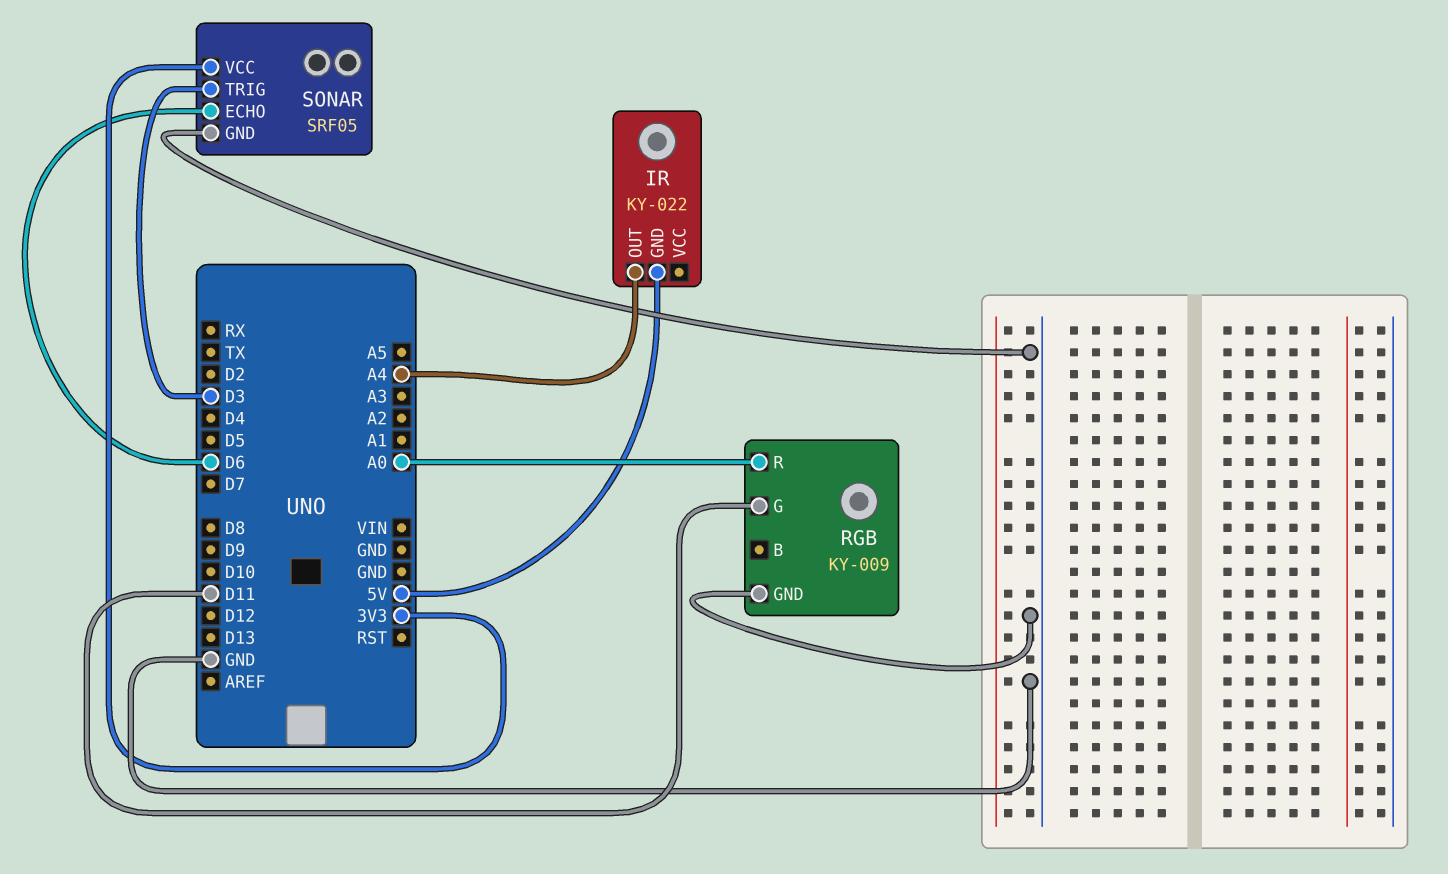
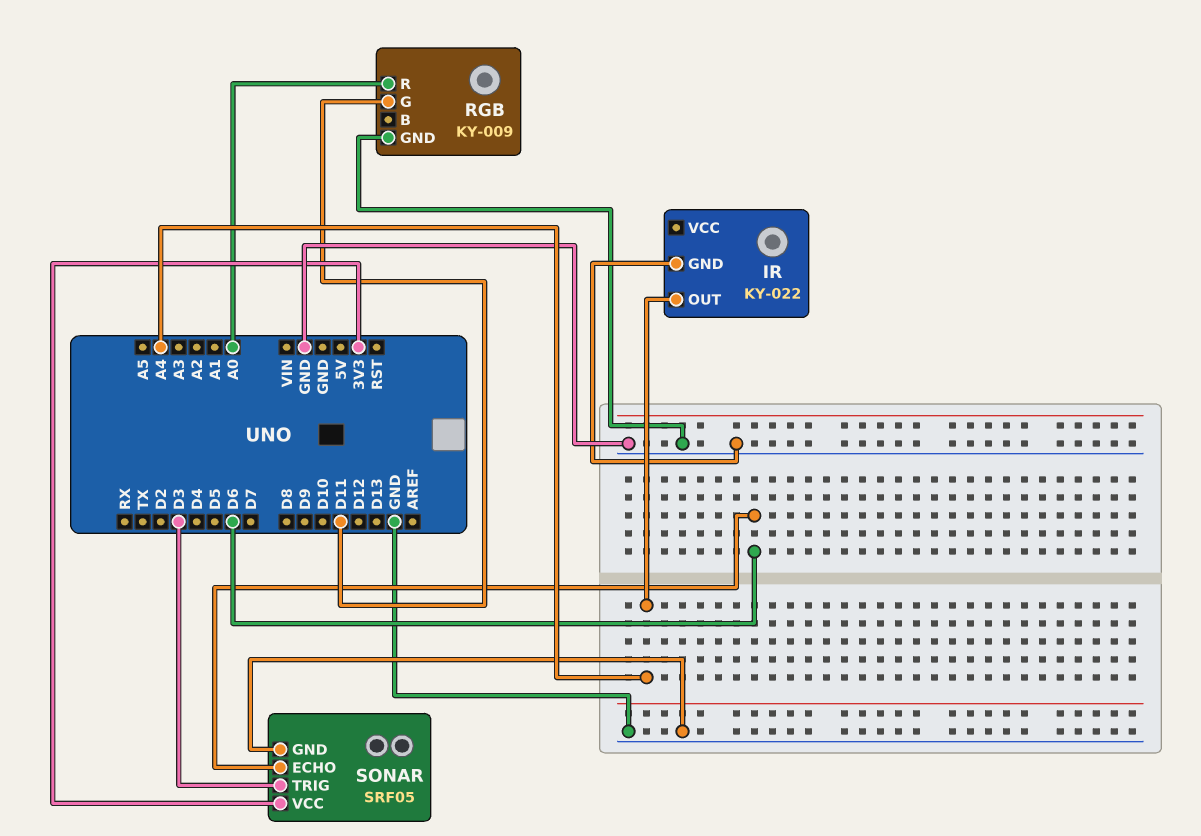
IR pin GND: 5V -> GND

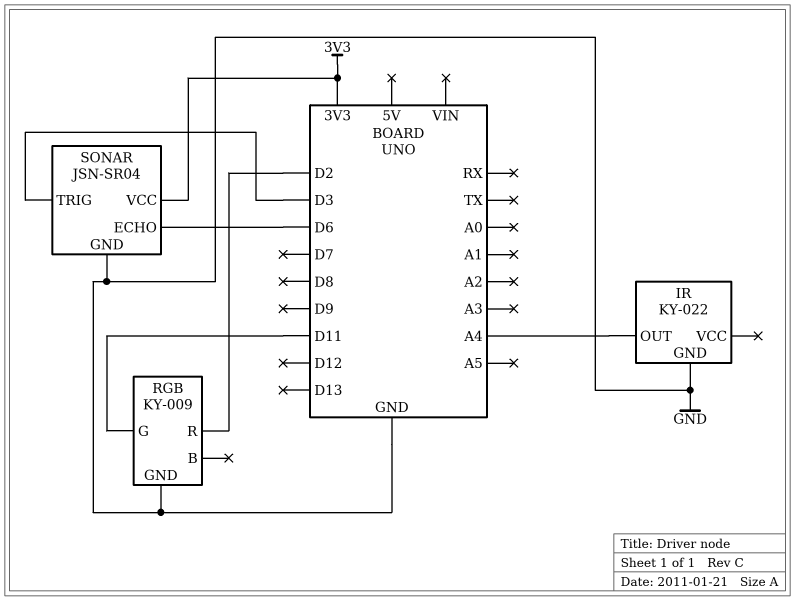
RGB pin R: A0 -> D2
SONAR: SRF05 -> JSN-SR04

